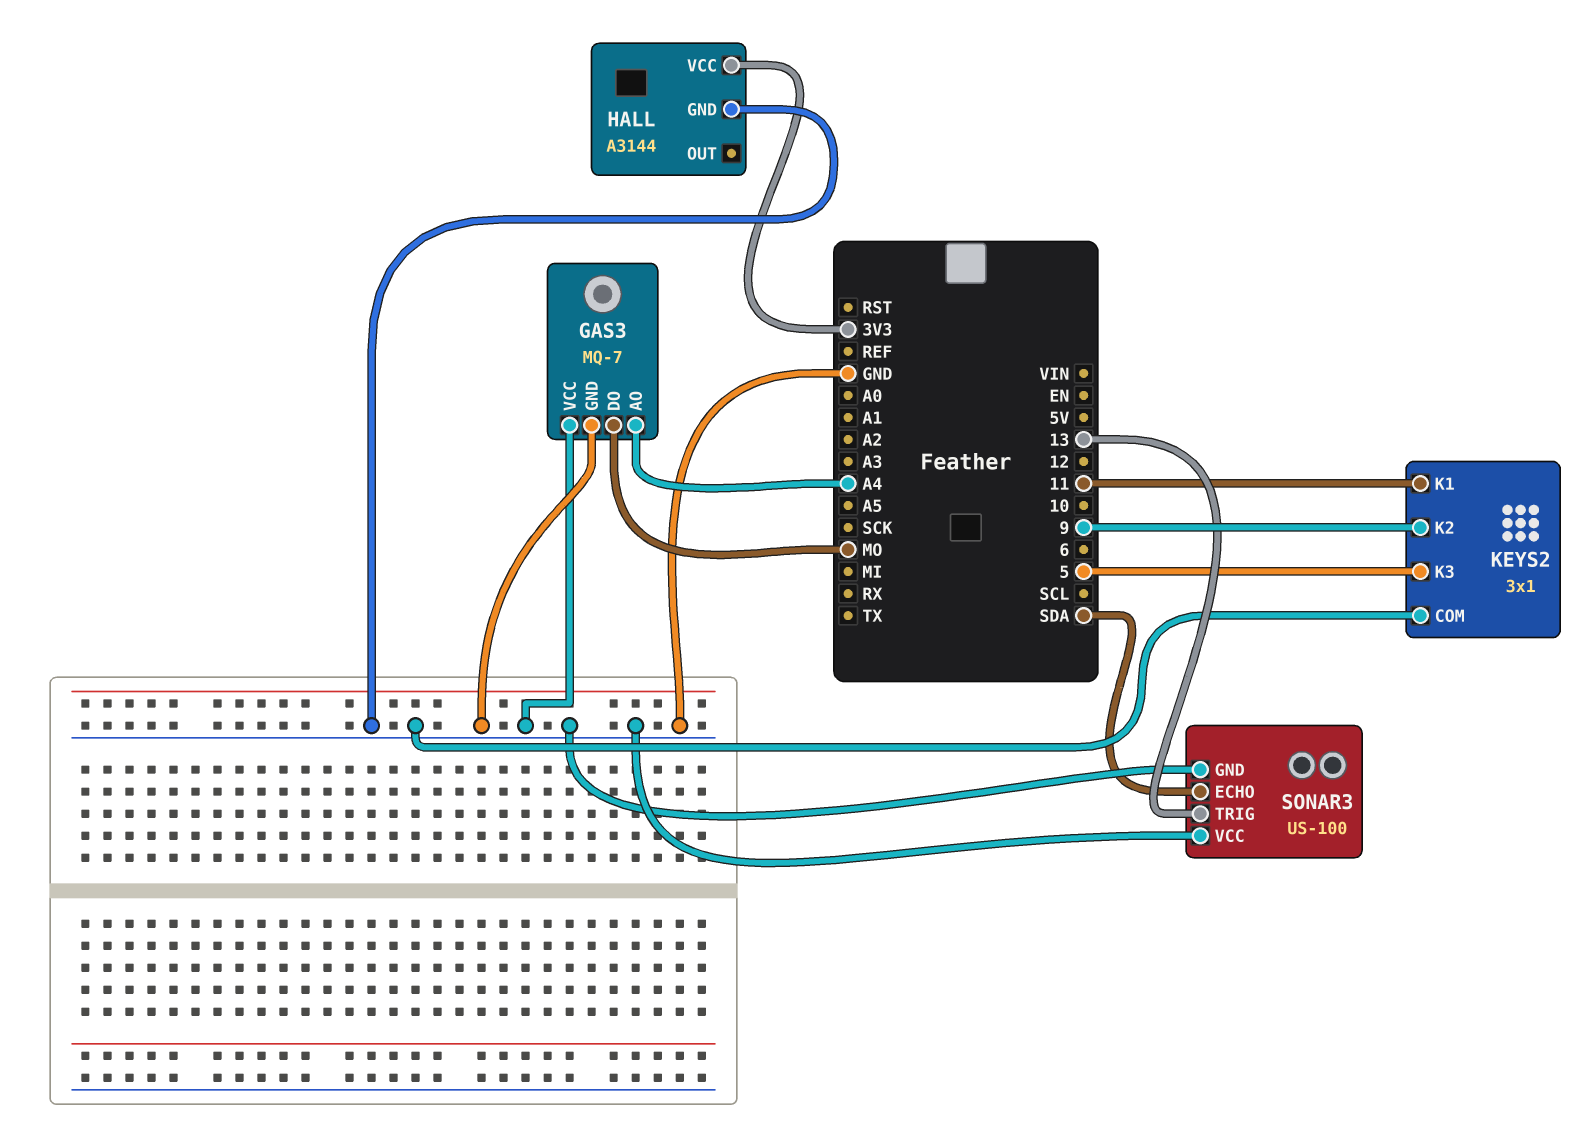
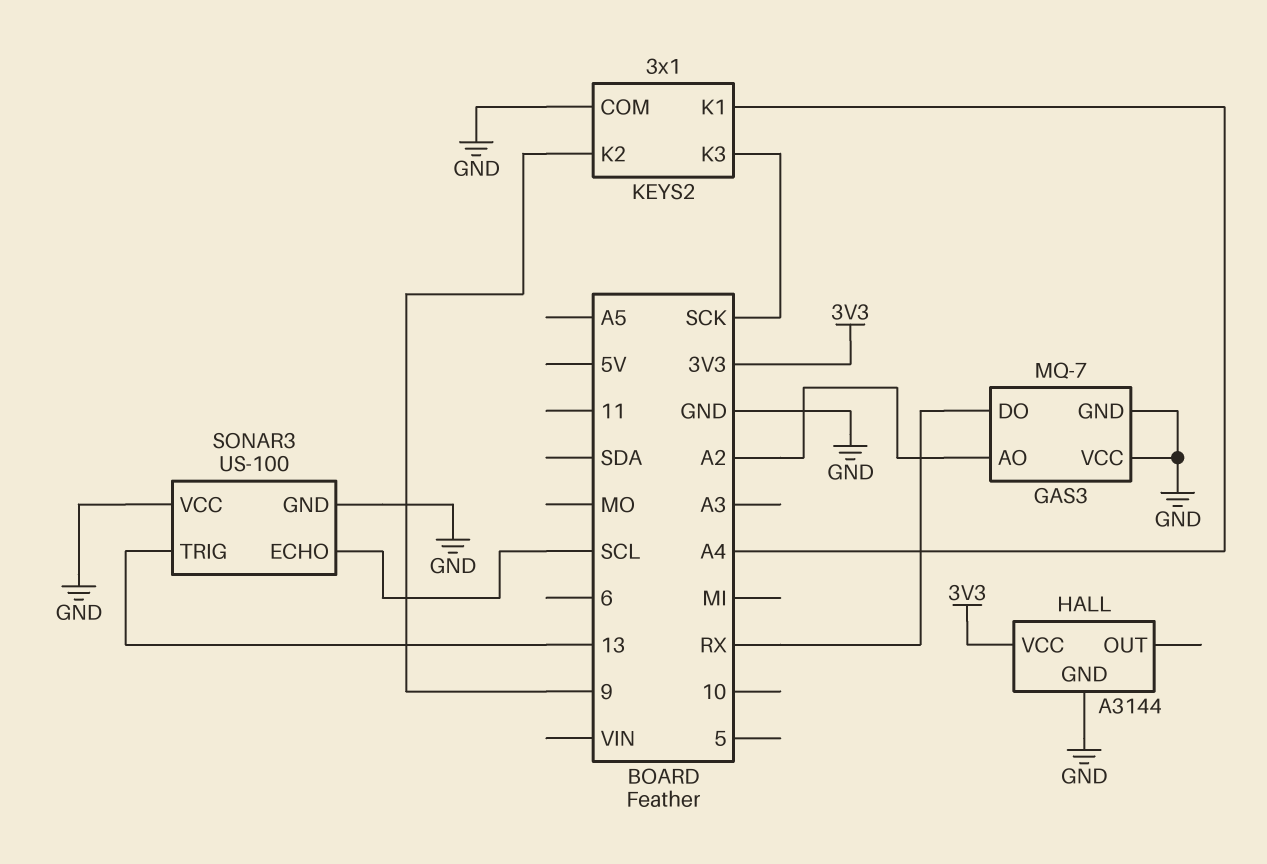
GAS3 pin AO: A4 -> A2
GAS3 pin DO: MO -> RX
KEYS2 pin K1: 11 -> A4
KEYS2 pin K3: 5 -> SCK
SONAR3 pin ECHO: SDA -> SCL

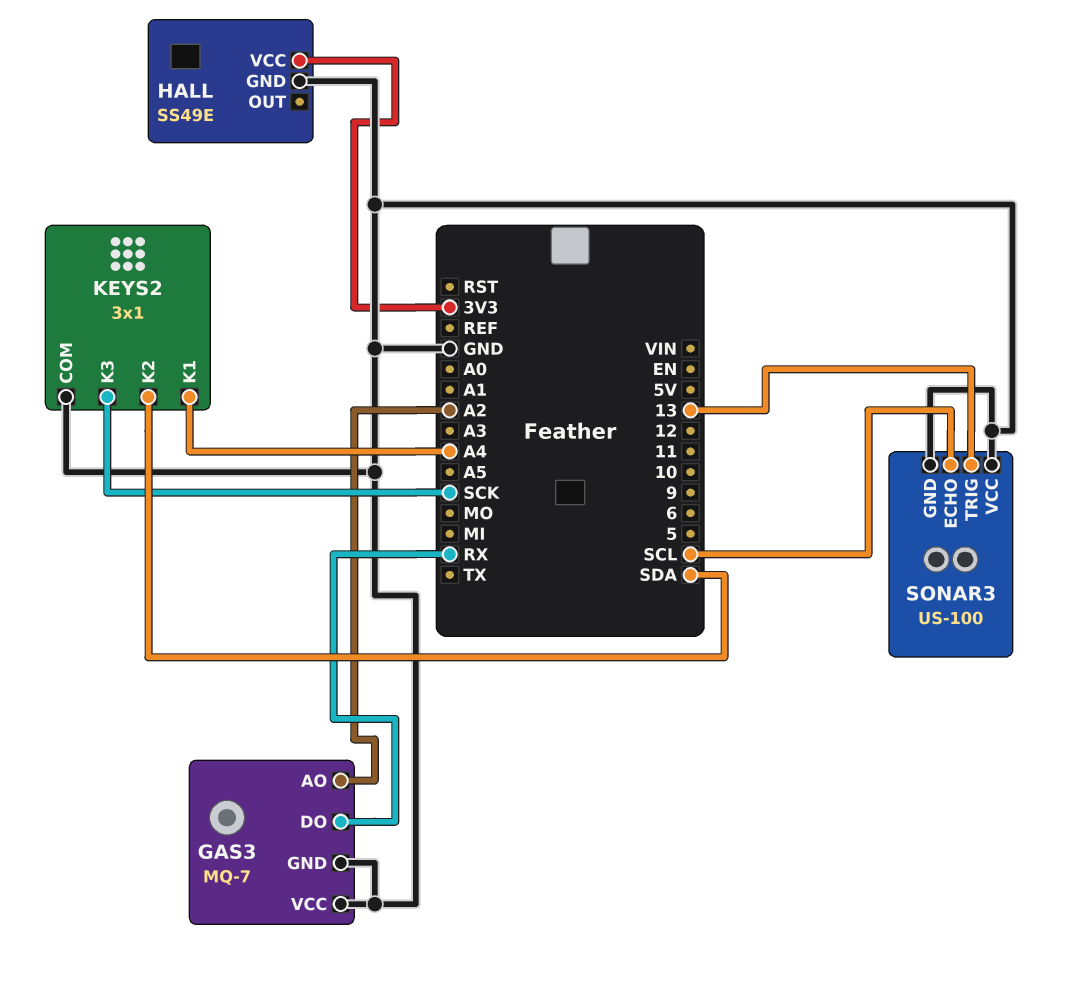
HALL: A3144 -> SS49E
KEYS2 pin K2: 9 -> SDA

